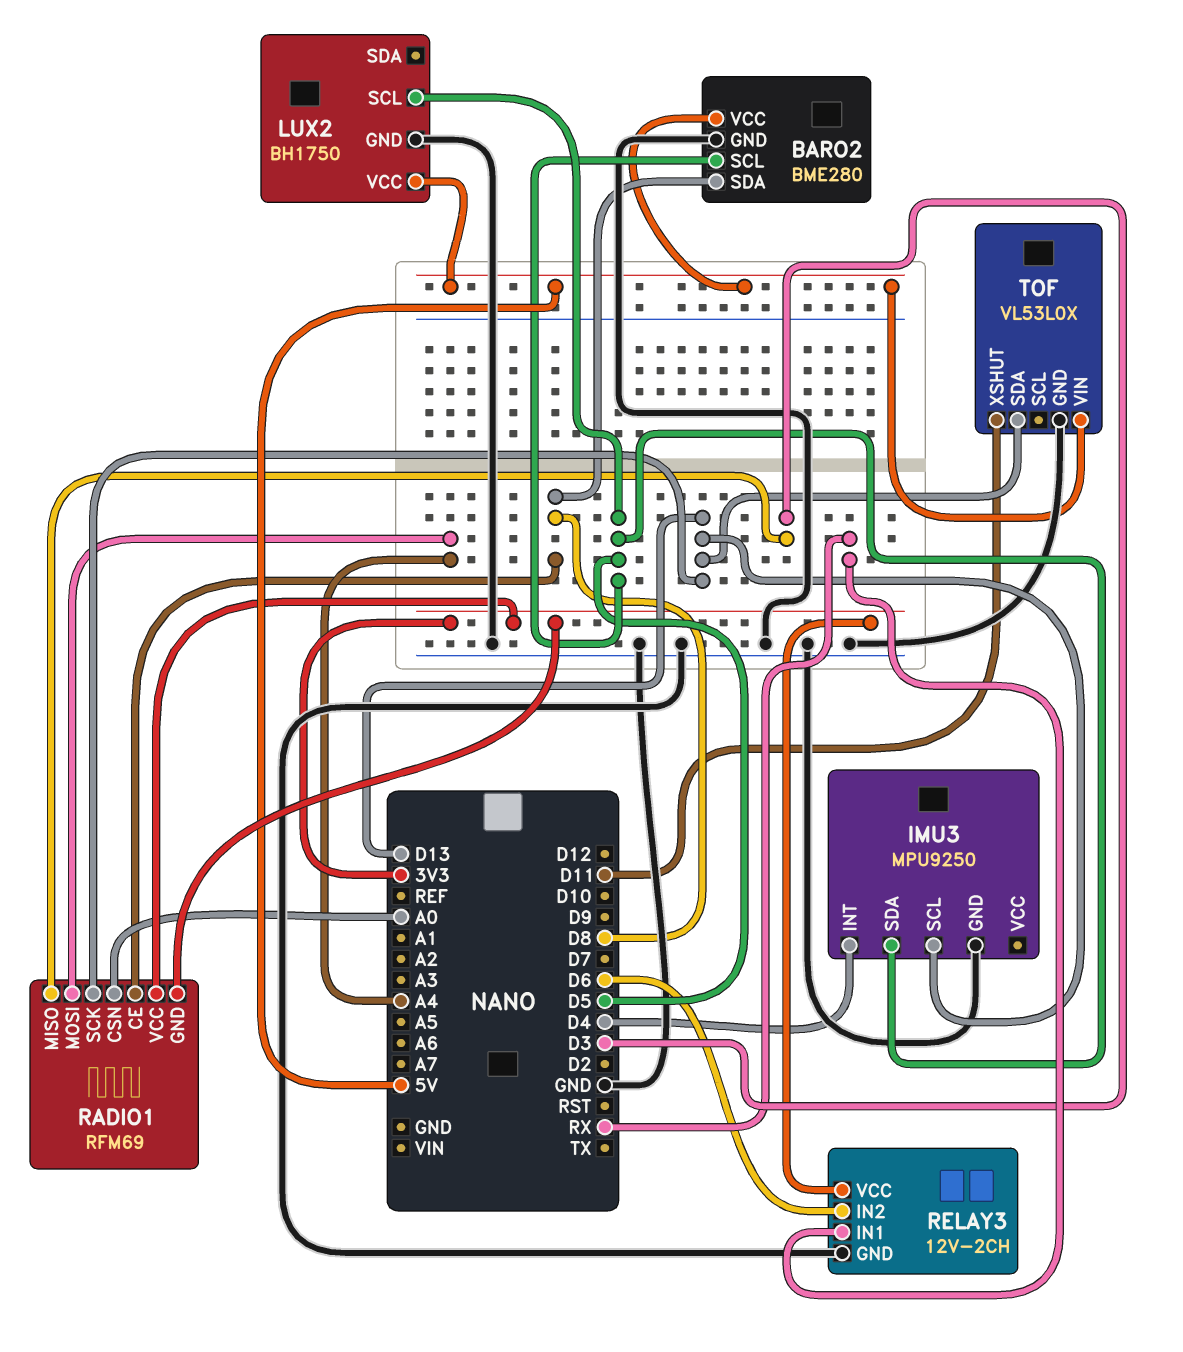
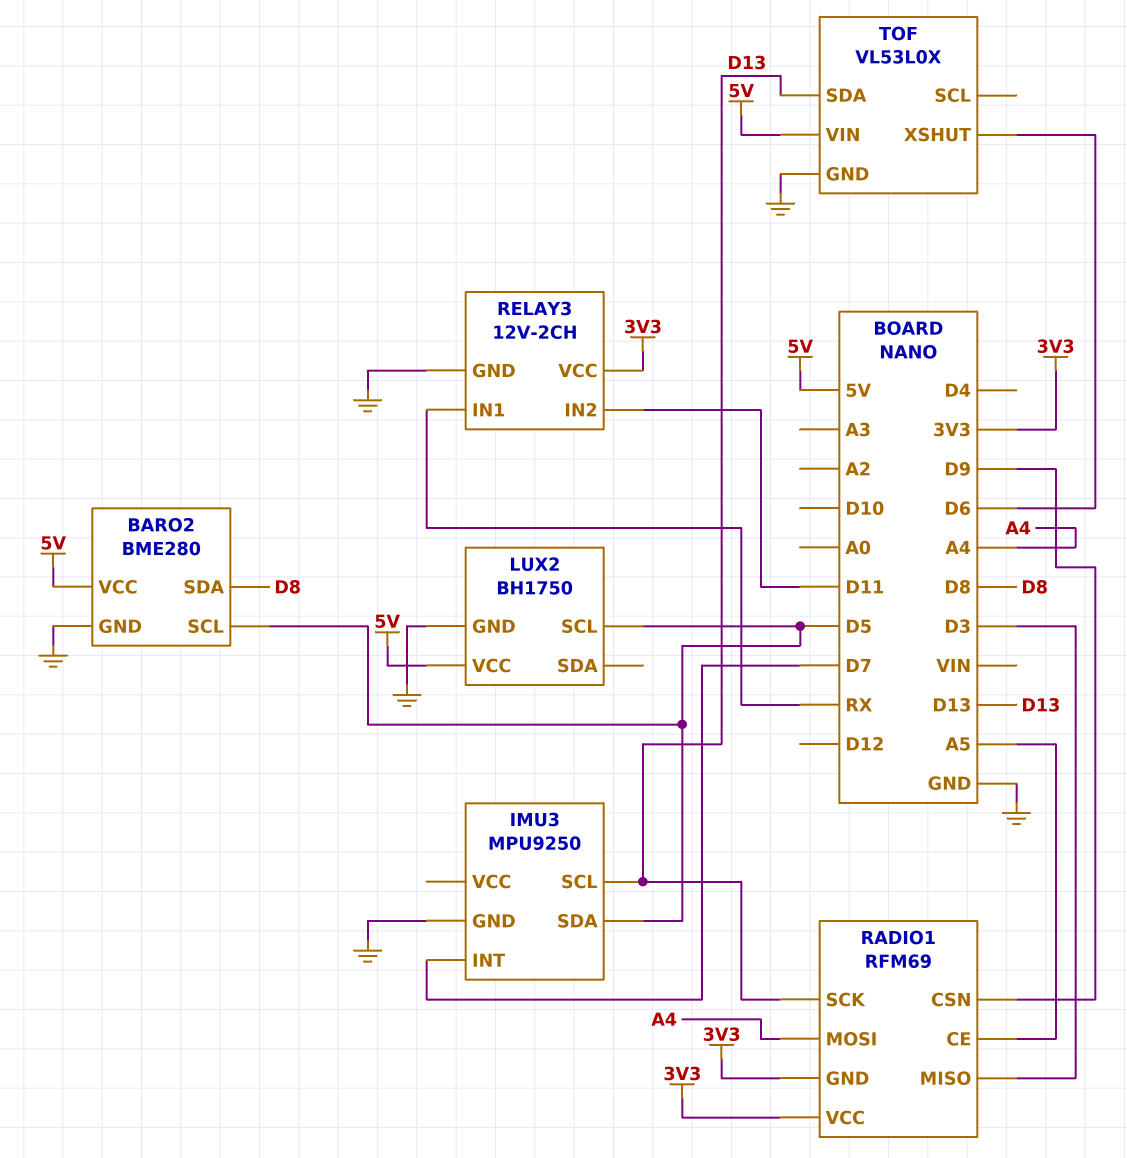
IMU3 pin INT: D4 -> D7
RADIO1 pin CE: D8 -> A5
RADIO1 pin CSN: A0 -> D9
RELAY3 pin IN2: D6 -> D11
TOF pin XSHUT: D11 -> D6

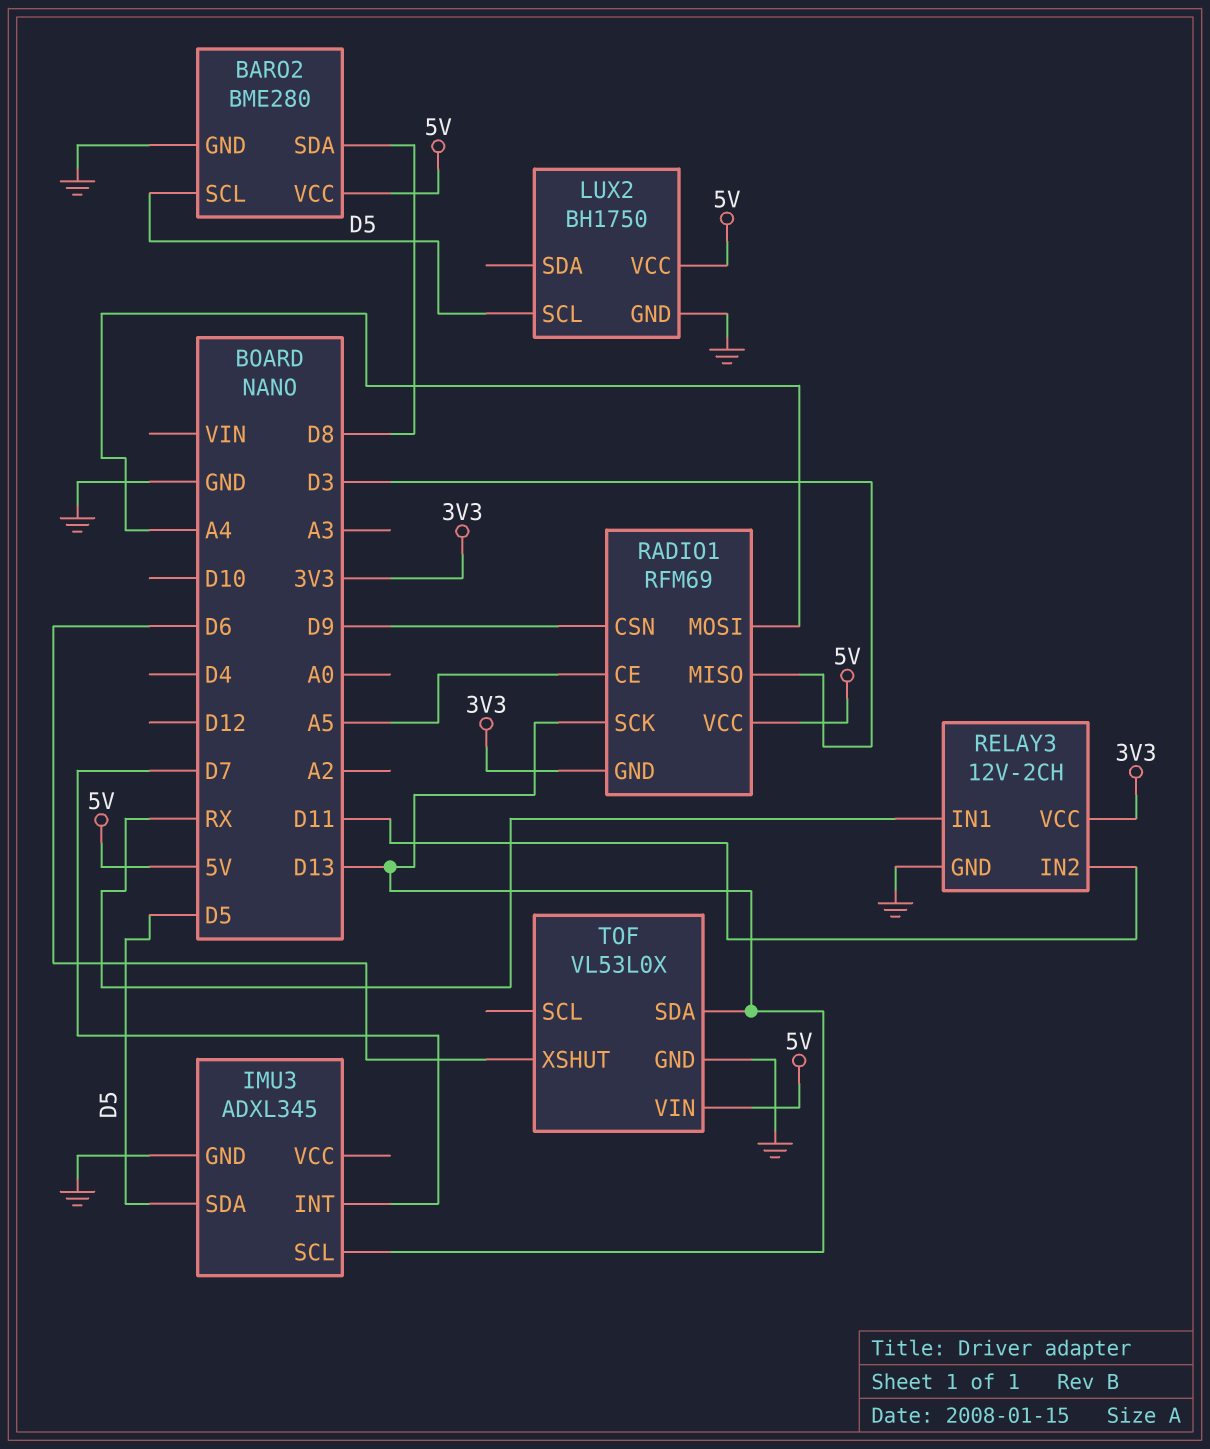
IMU3: MPU9250 -> ADXL345
RADIO1 pin VCC: 3V3 -> 5V

